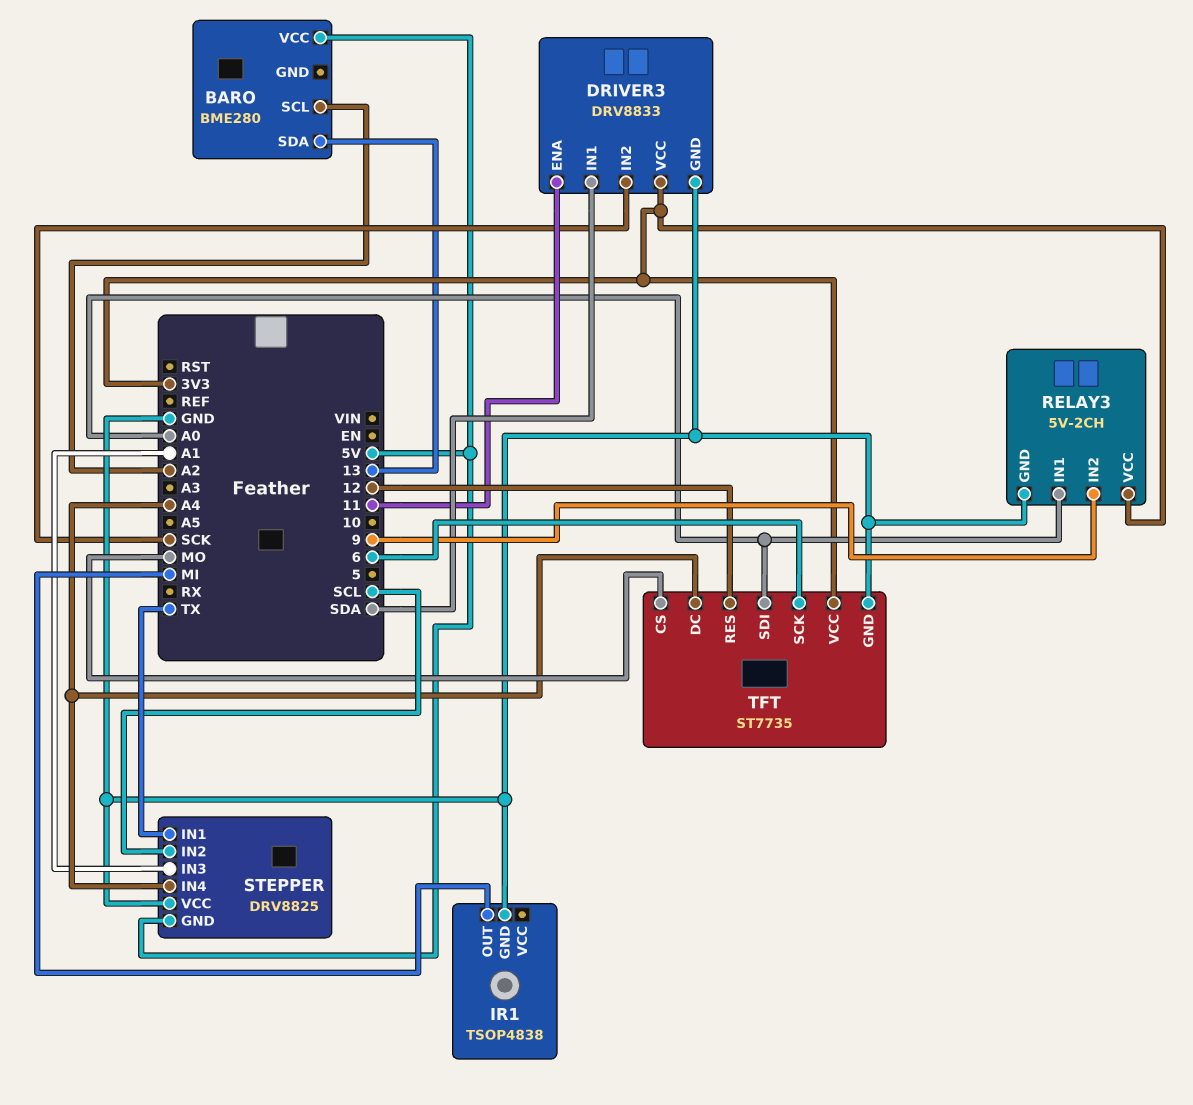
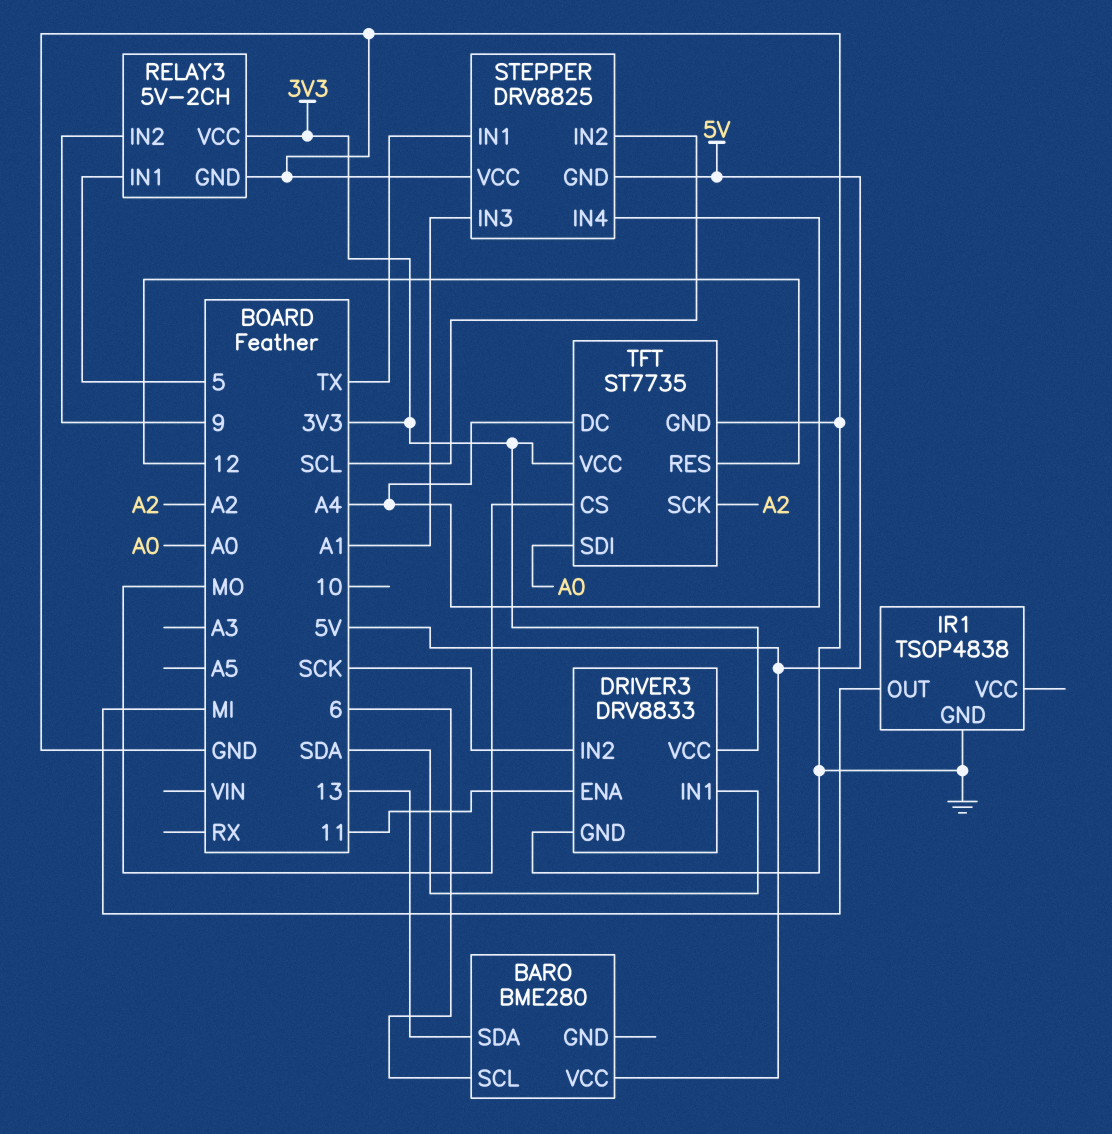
BARO pin SCL: A2 -> 6
RELAY3 pin IN1: A0 -> 5
TFT pin SCK: 6 -> A2

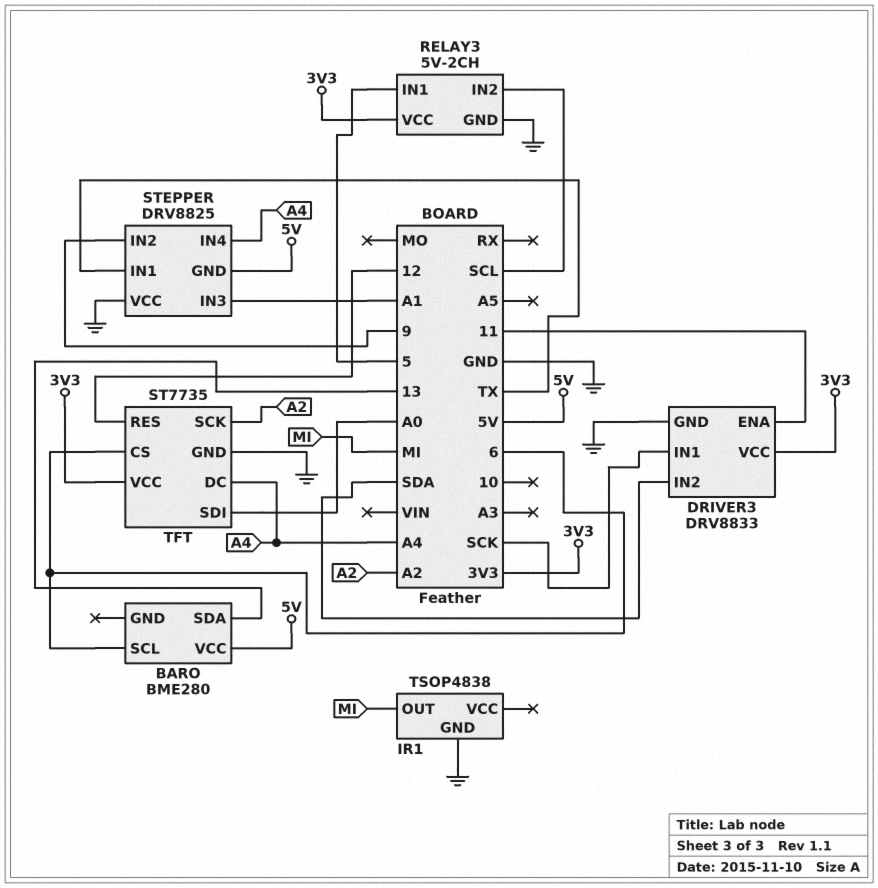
DRIVER3 pin IN1: SDA -> SCK
DRIVER3 pin IN2: SCK -> SDA
RELAY3 pin IN2: 9 -> SCL
STEPPER pin IN2: SCL -> 9
TFT pin CS: MO -> 6

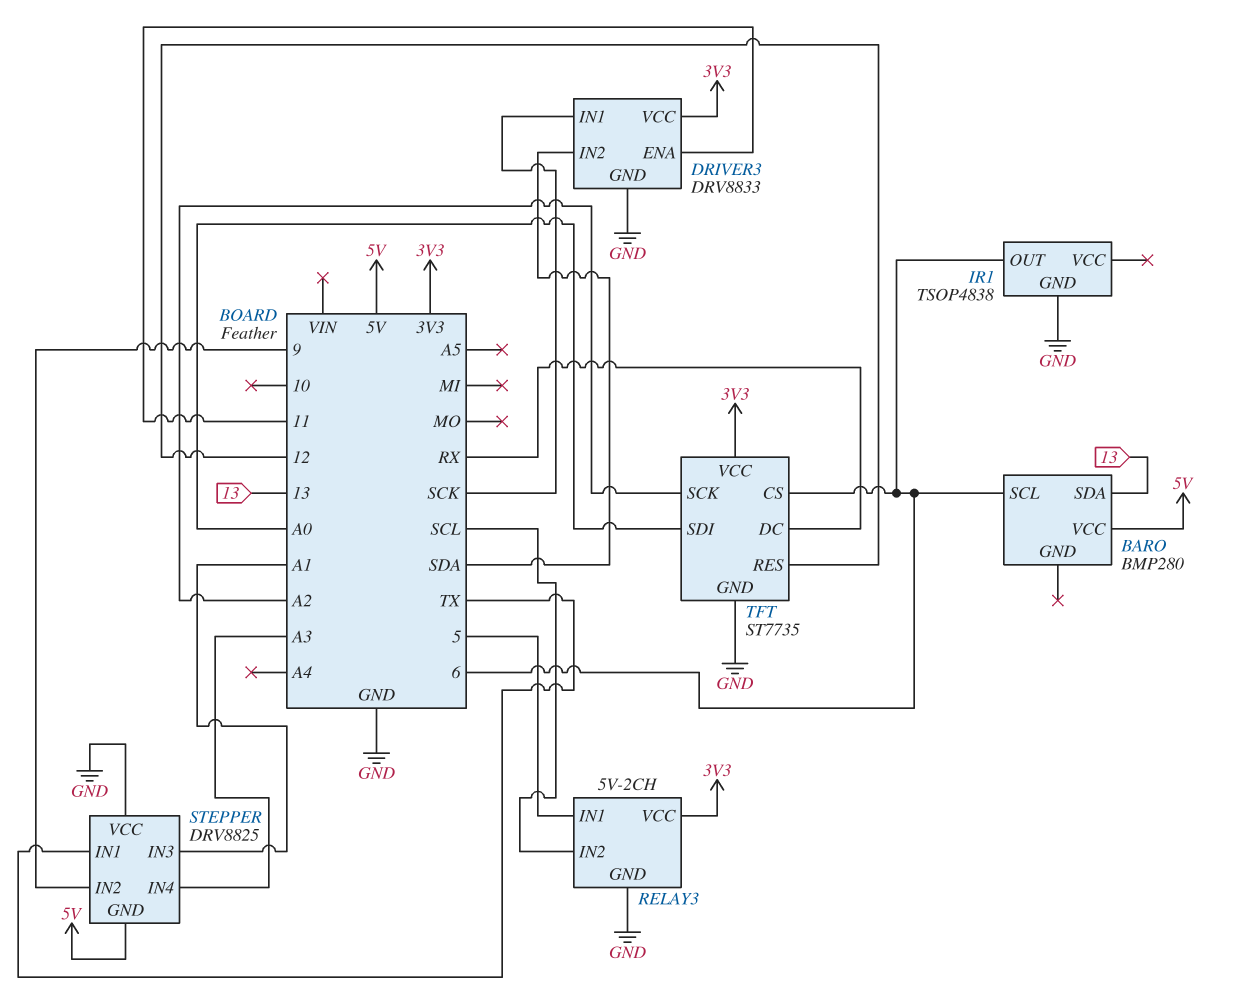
BARO: BME280 -> BMP280
IR1 pin OUT: MI -> 6
STEPPER pin IN4: A4 -> A3
TFT pin DC: A4 -> RX

